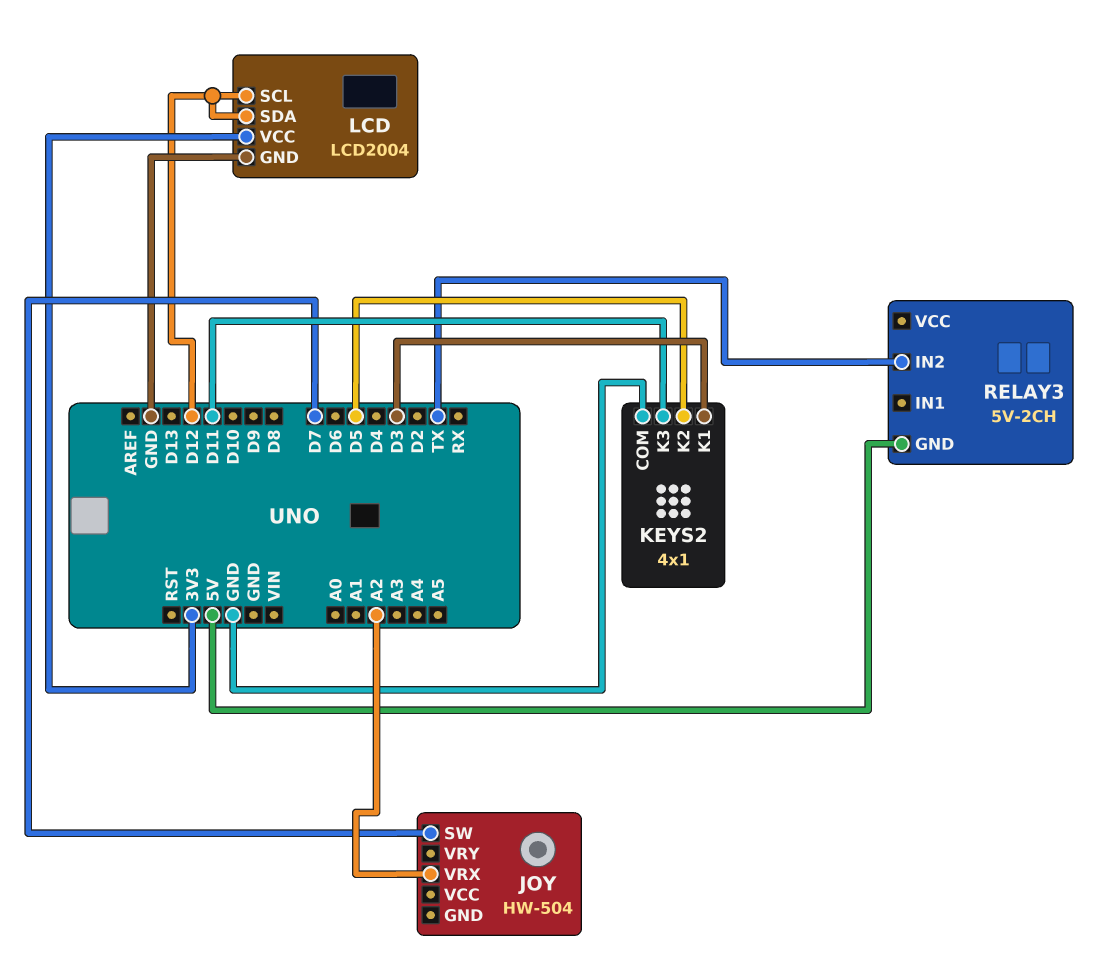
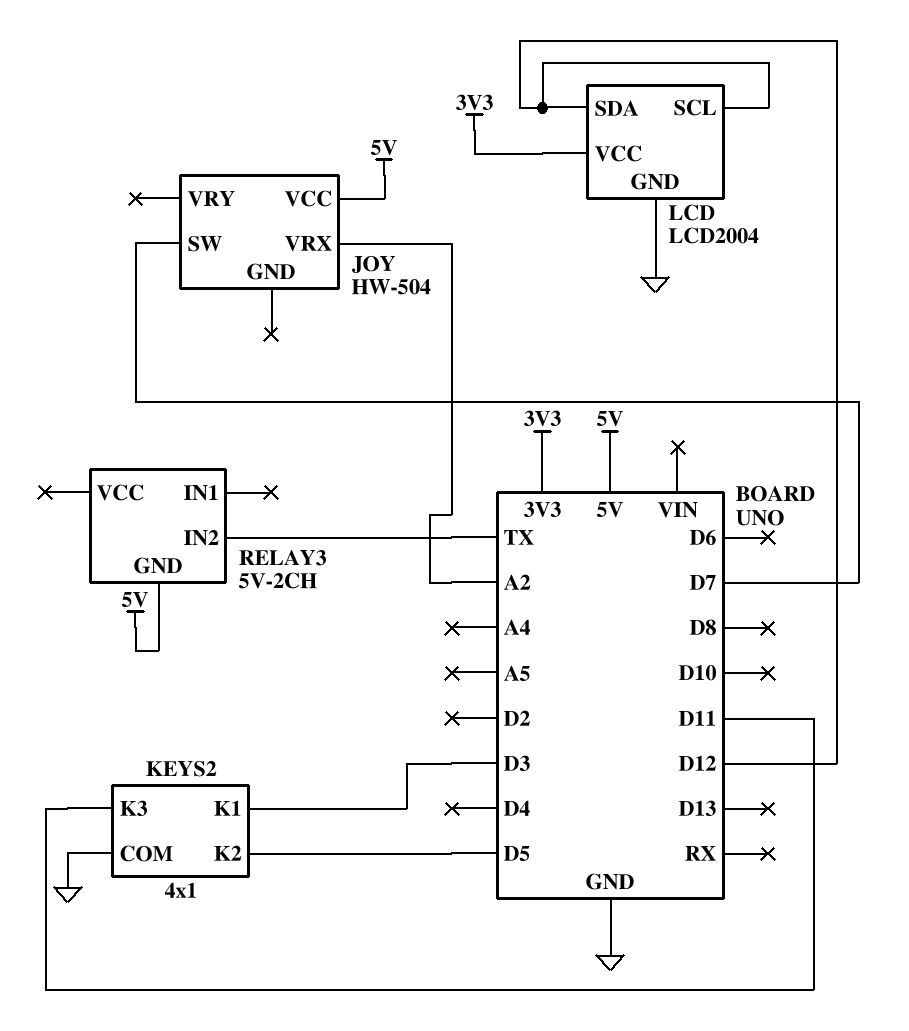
JOY pin VCC: none -> 5V

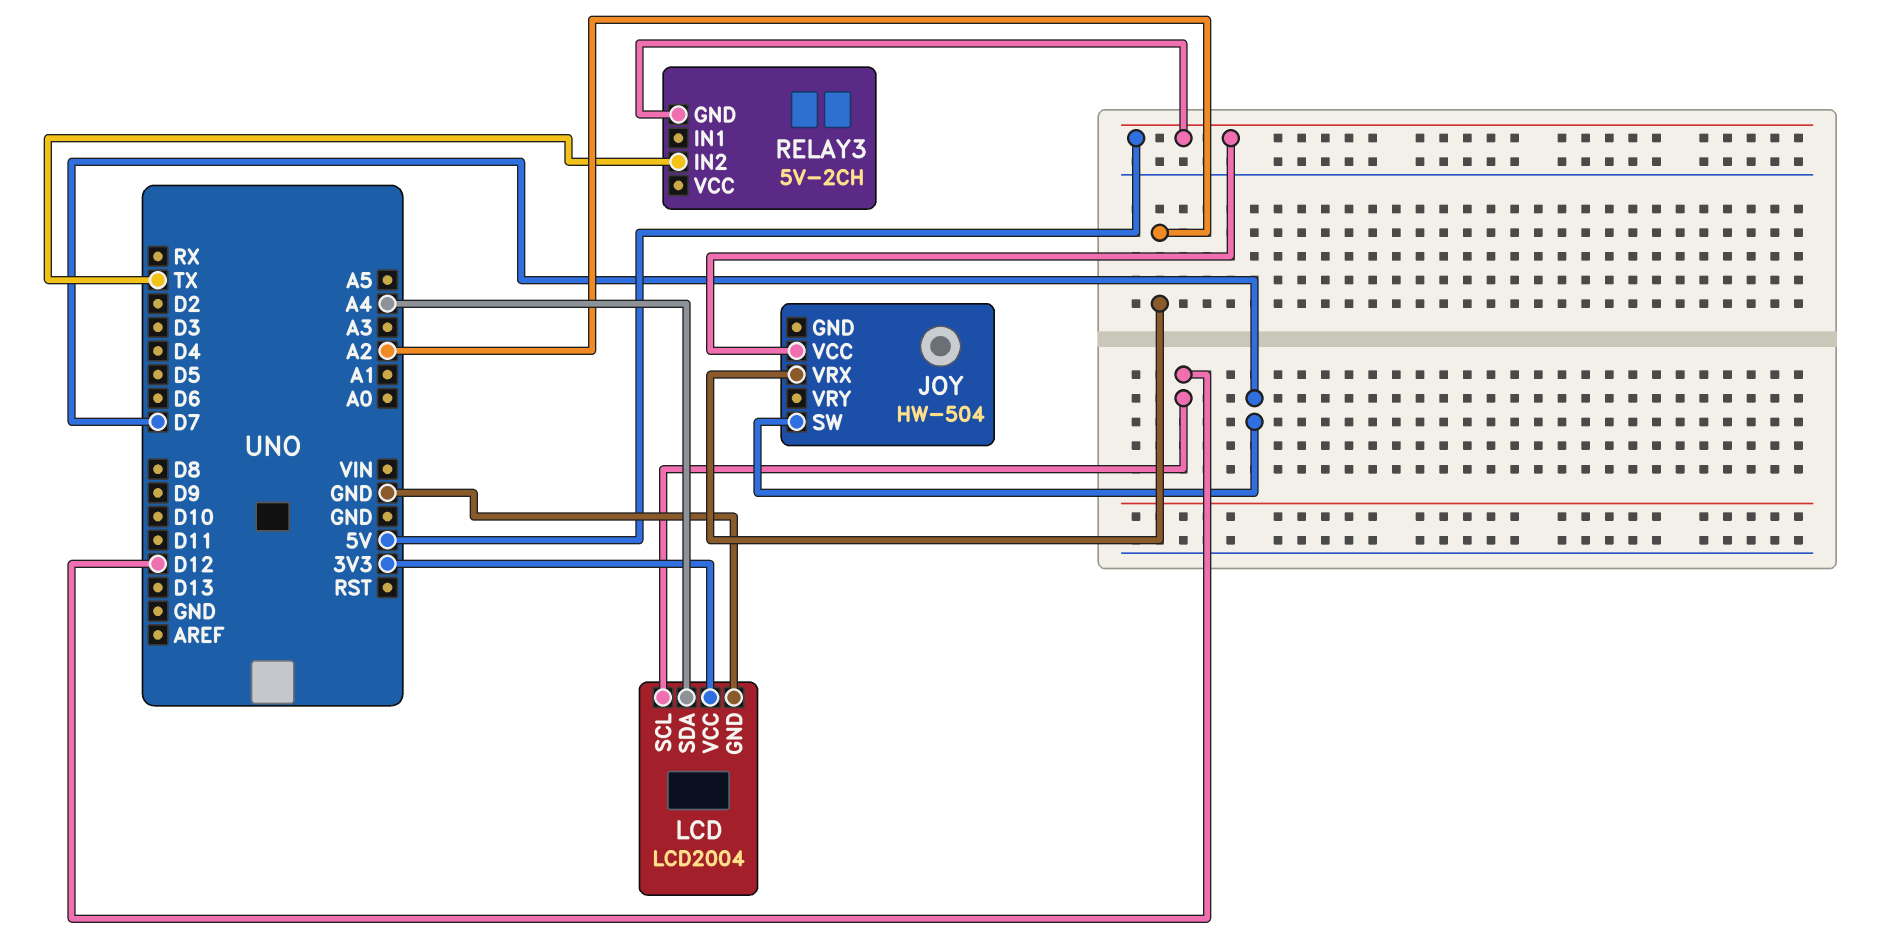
KEYS2: 4x1 -> none
KEYS2 pin COM: GND -> none
KEYS2 pin K1: D3 -> none
KEYS2 pin K2: D5 -> none
KEYS2 pin K3: D11 -> none
LCD pin SDA: D12 -> A4

